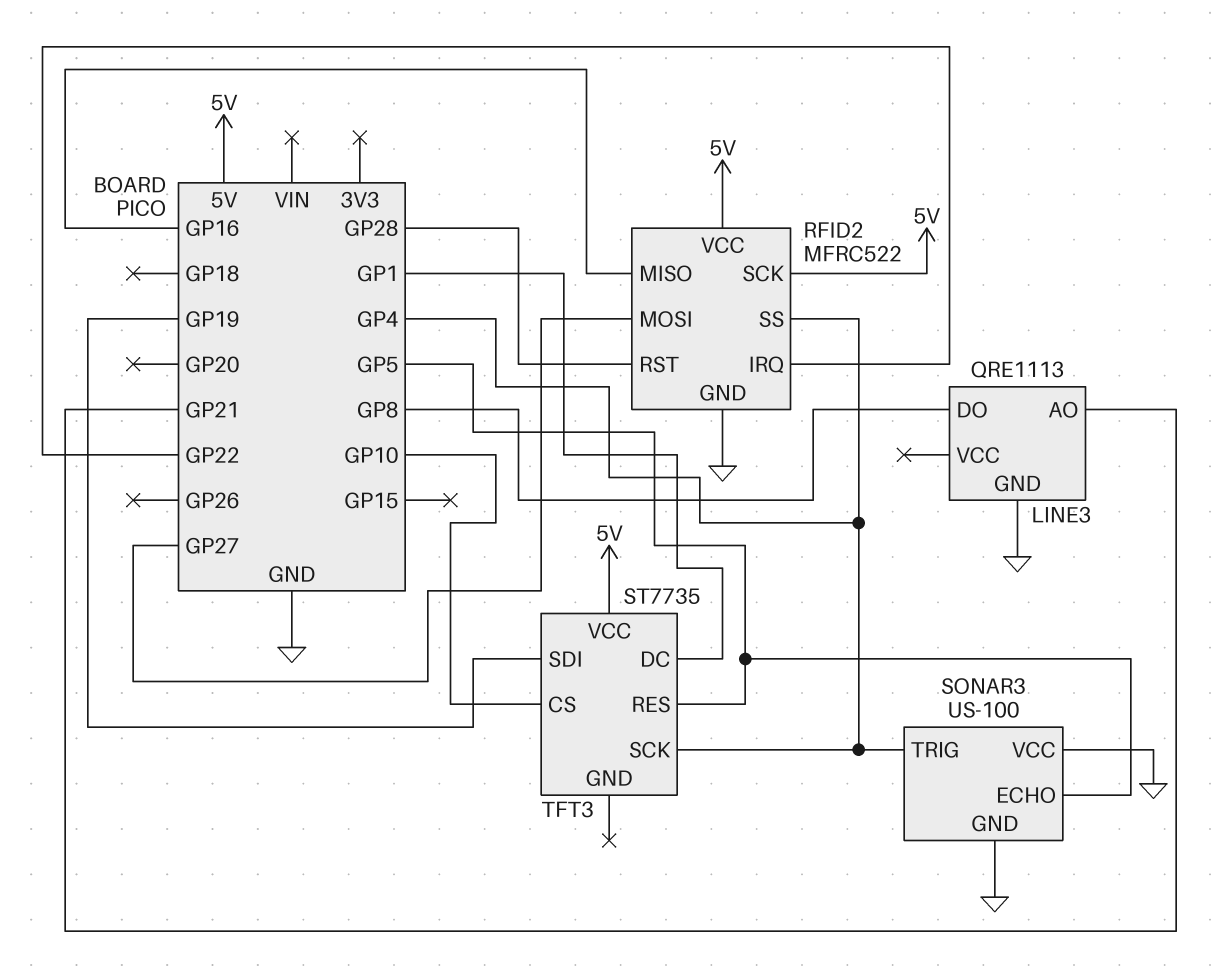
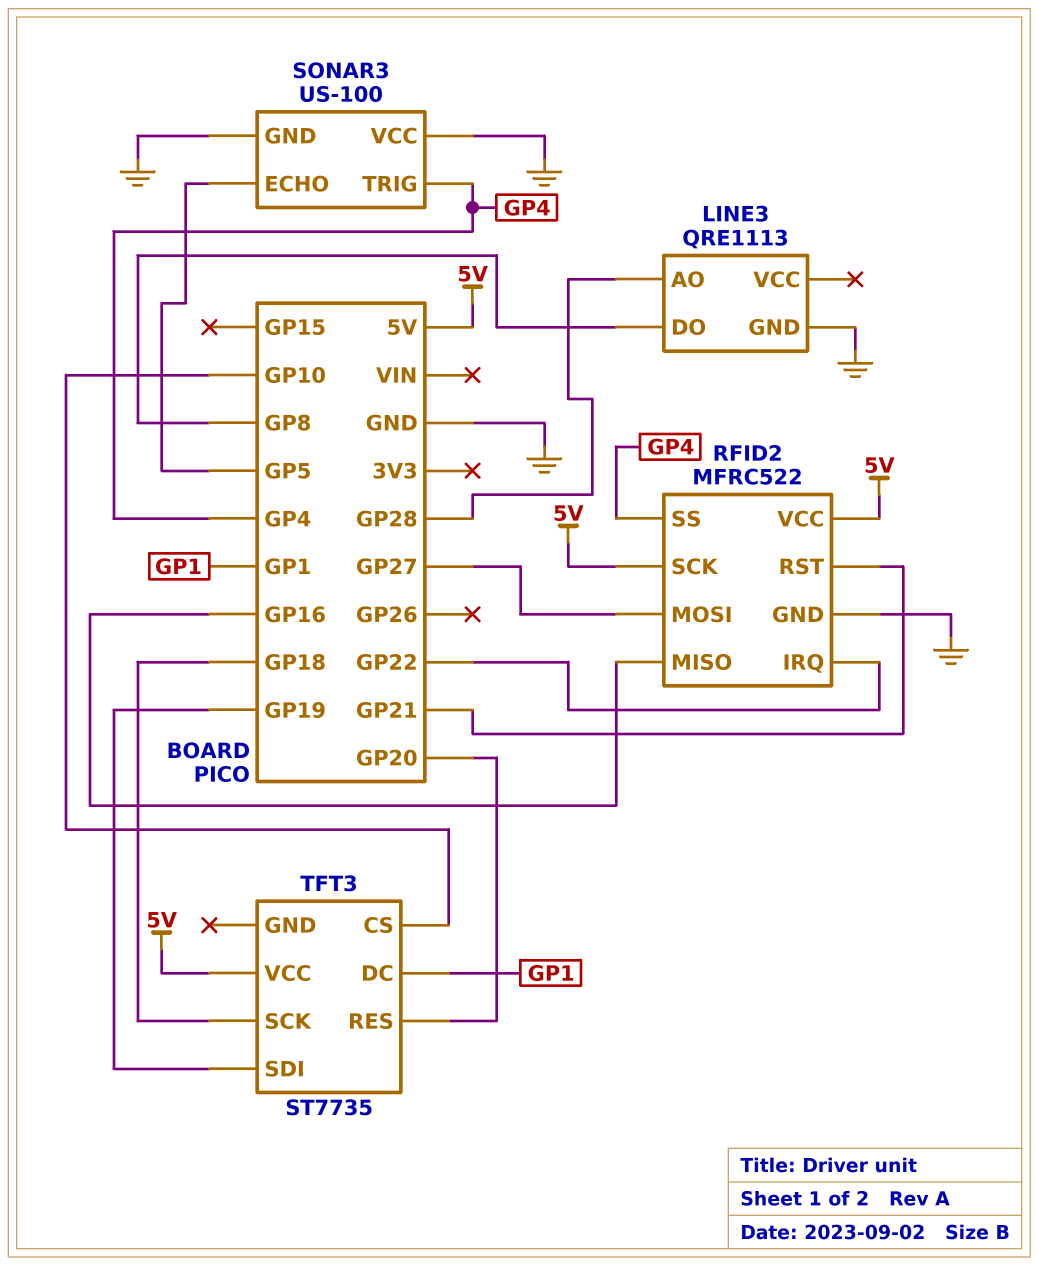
LINE3 pin AO: GP21 -> GP28
RFID2 pin RST: GP28 -> GP21
TFT3 pin RES: GP5 -> GP20
TFT3 pin SCK: GP4 -> GP18

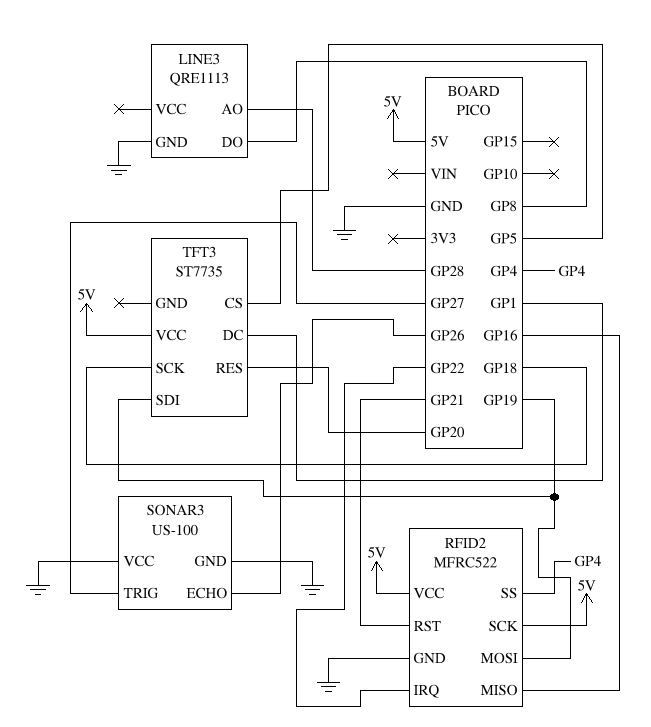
RFID2 pin MOSI: GP27 -> GP19
SONAR3 pin ECHO: GP5 -> GP26
SONAR3 pin TRIG: GP4 -> GP27
TFT3 pin CS: GP10 -> GP5

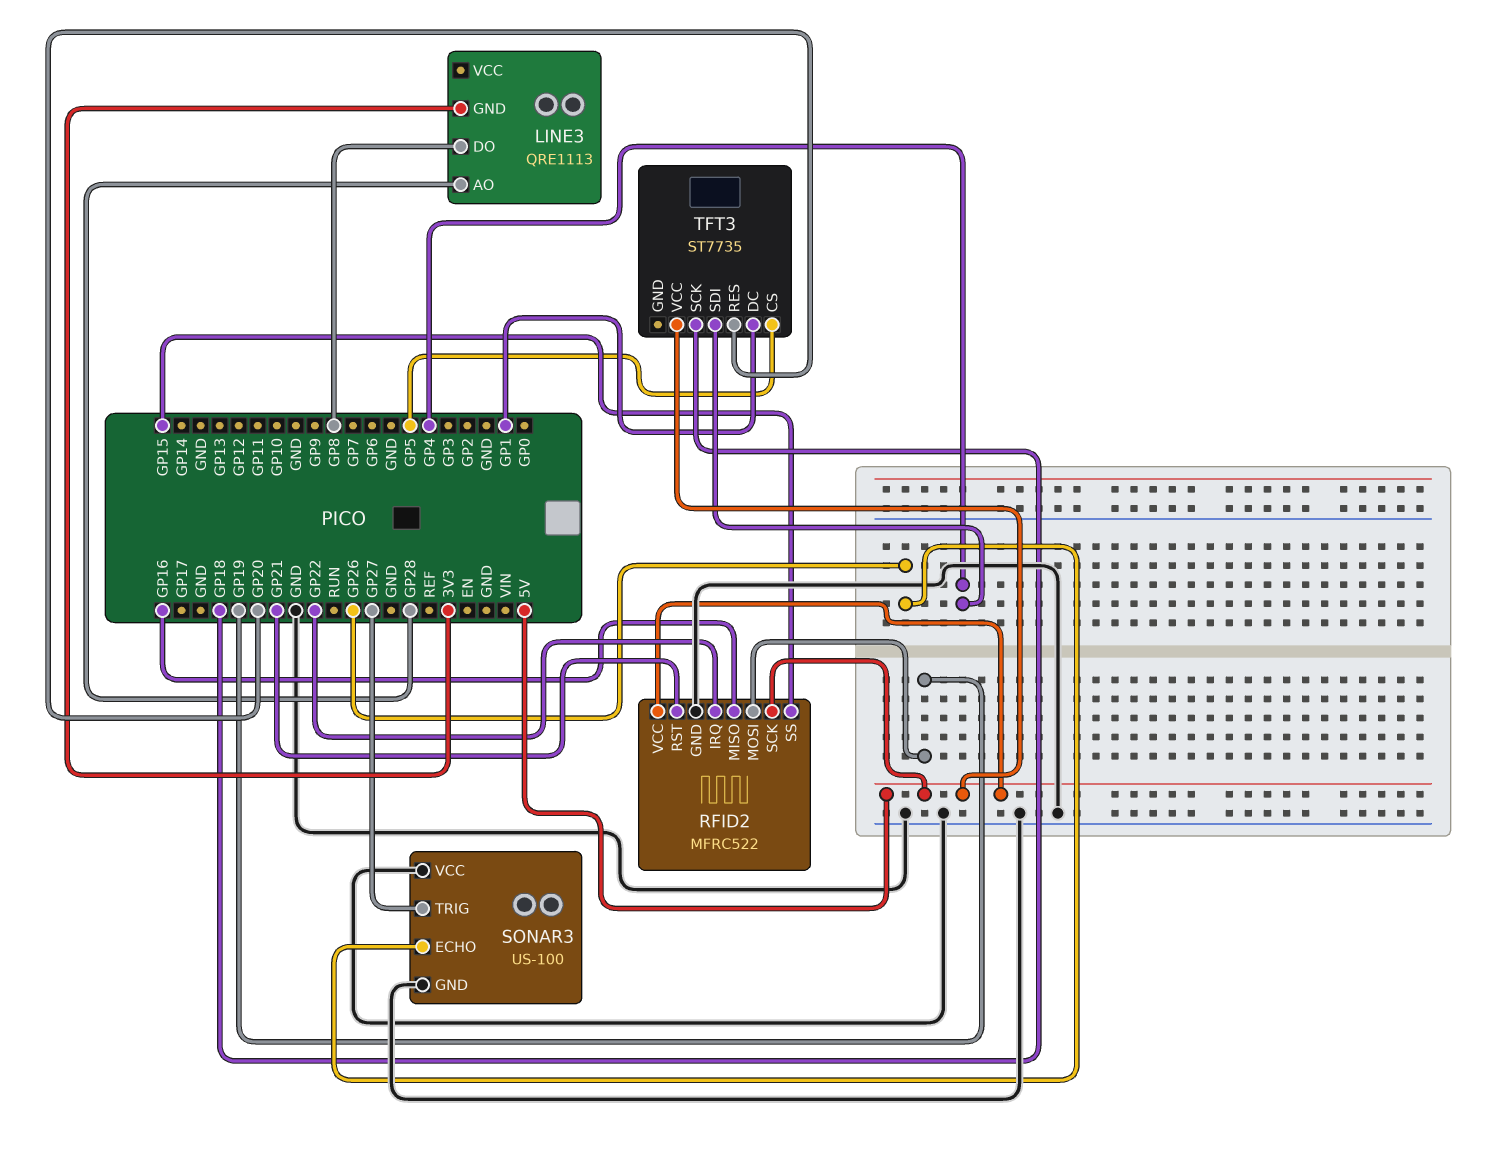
LINE3 pin GND: GND -> 3V3
RFID2 pin SS: GP4 -> GP15
TFT3 pin SDI: GP19 -> GP4

